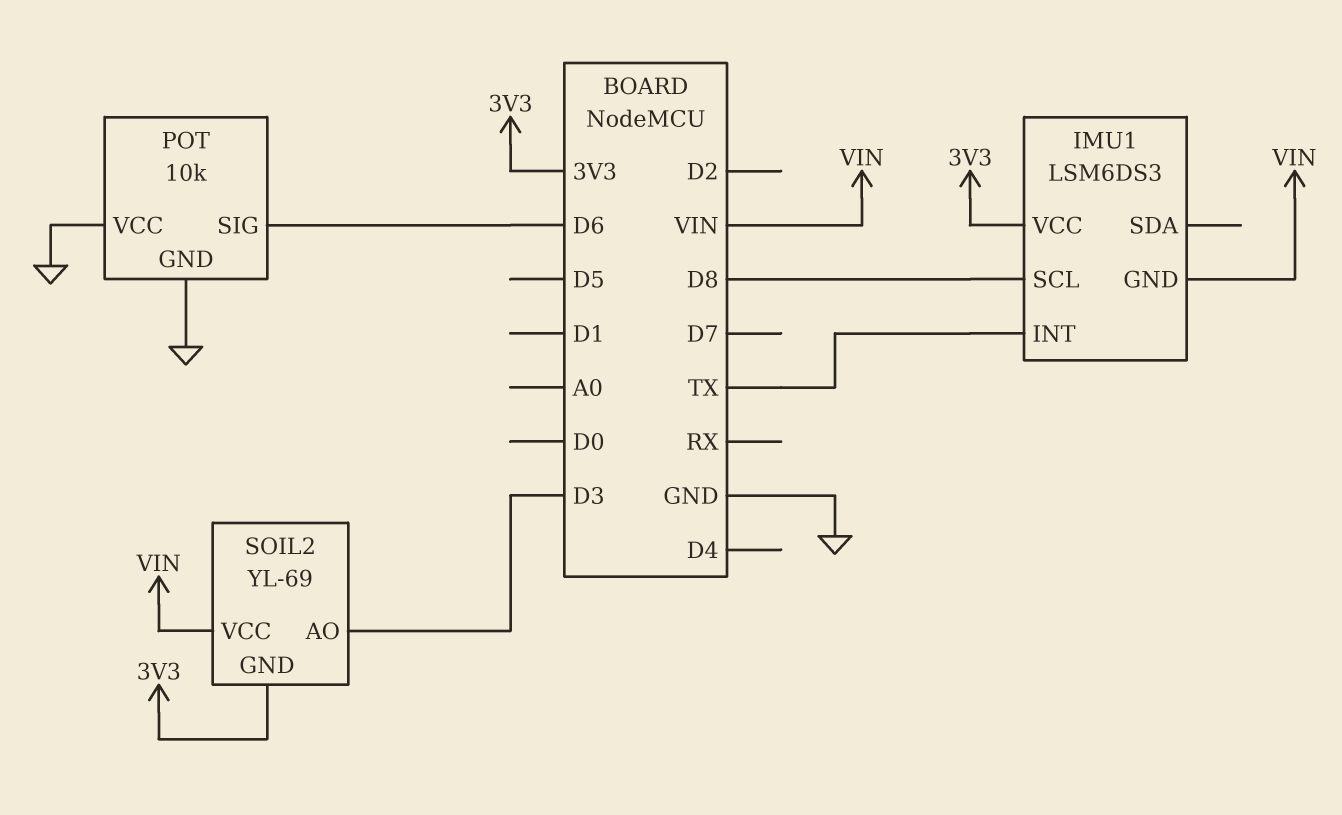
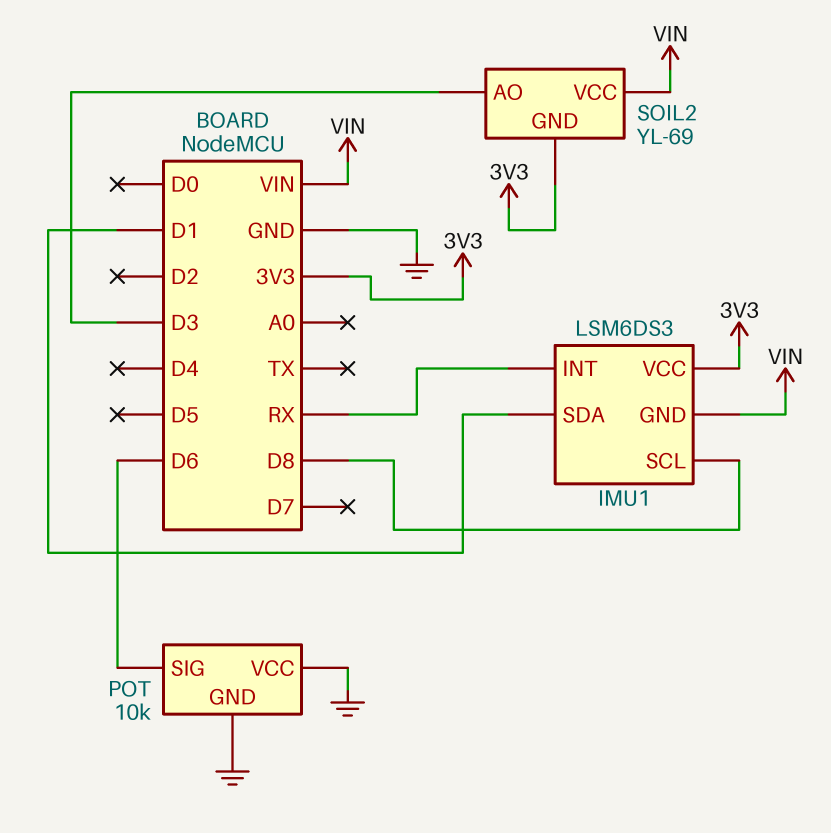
IMU1 pin INT: TX -> RX
IMU1 pin SDA: none -> D1

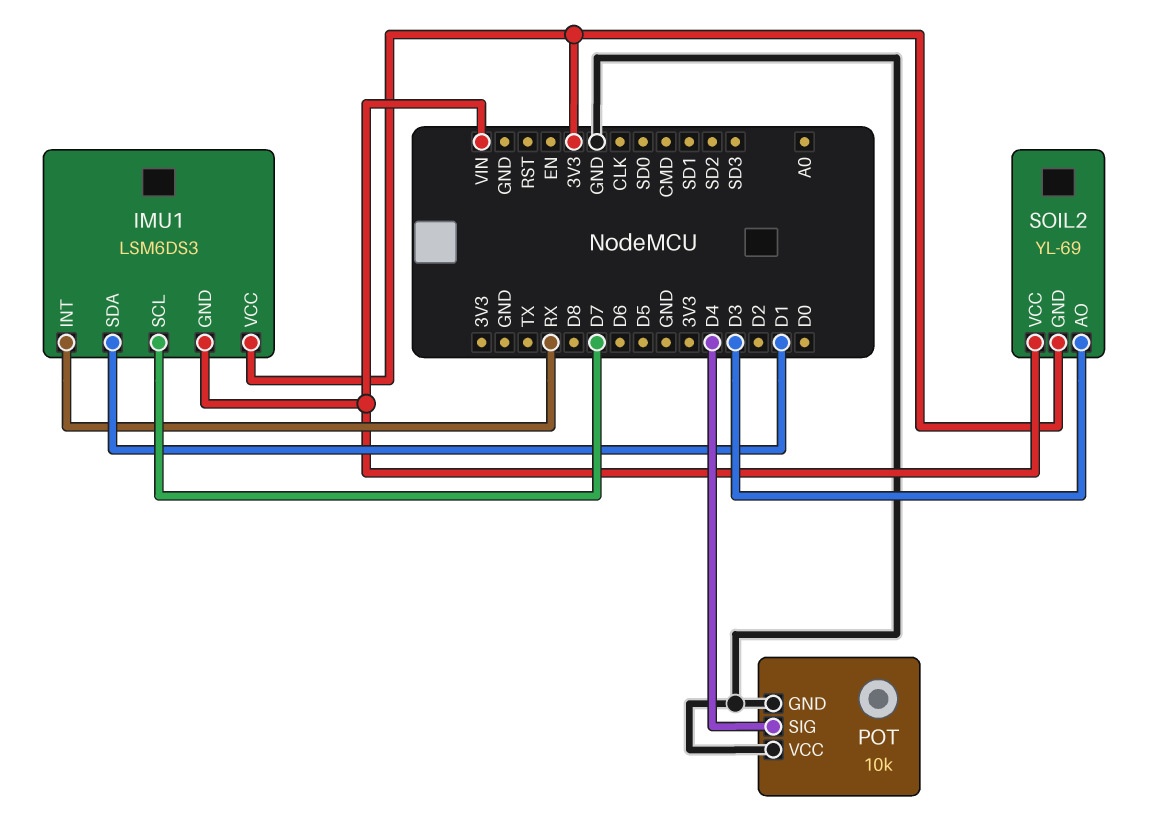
IMU1 pin SCL: D8 -> D7
POT pin SIG: D6 -> D4

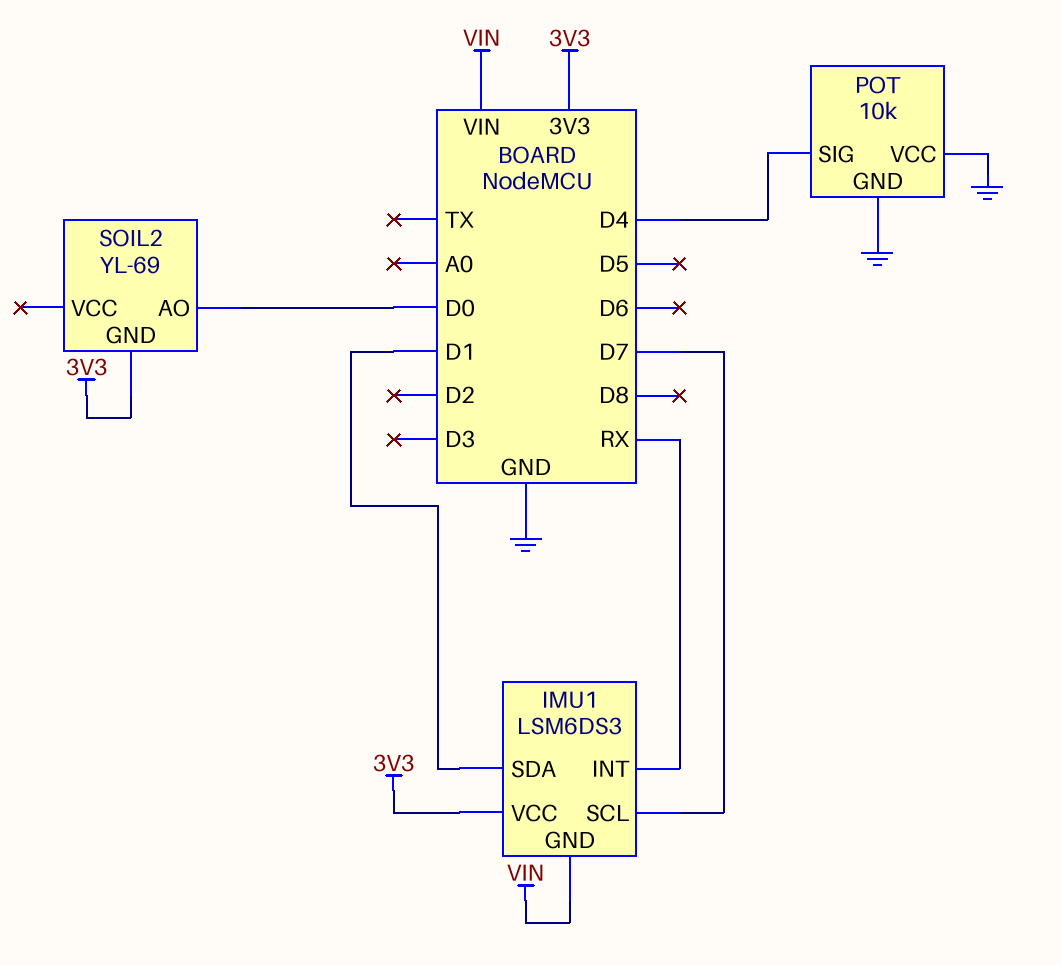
SOIL2 pin AO: D3 -> D0
SOIL2 pin VCC: VIN -> none

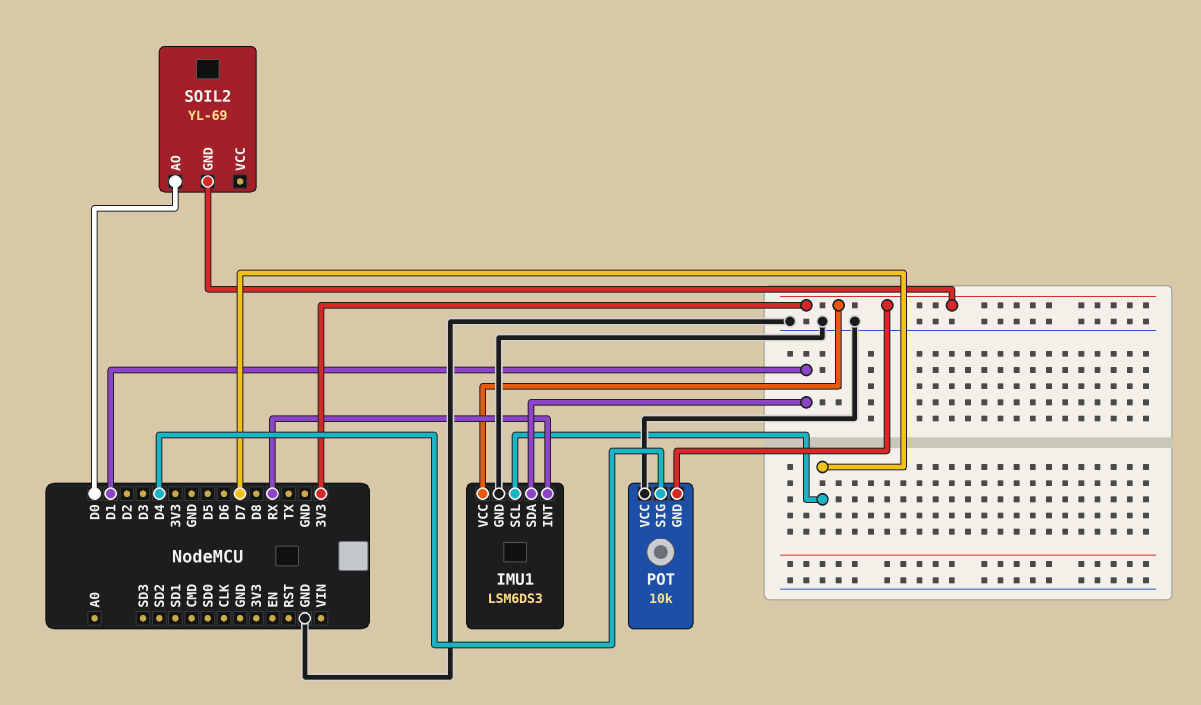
IMU1 pin GND: VIN -> GND
POT pin GND: GND -> 3V3

